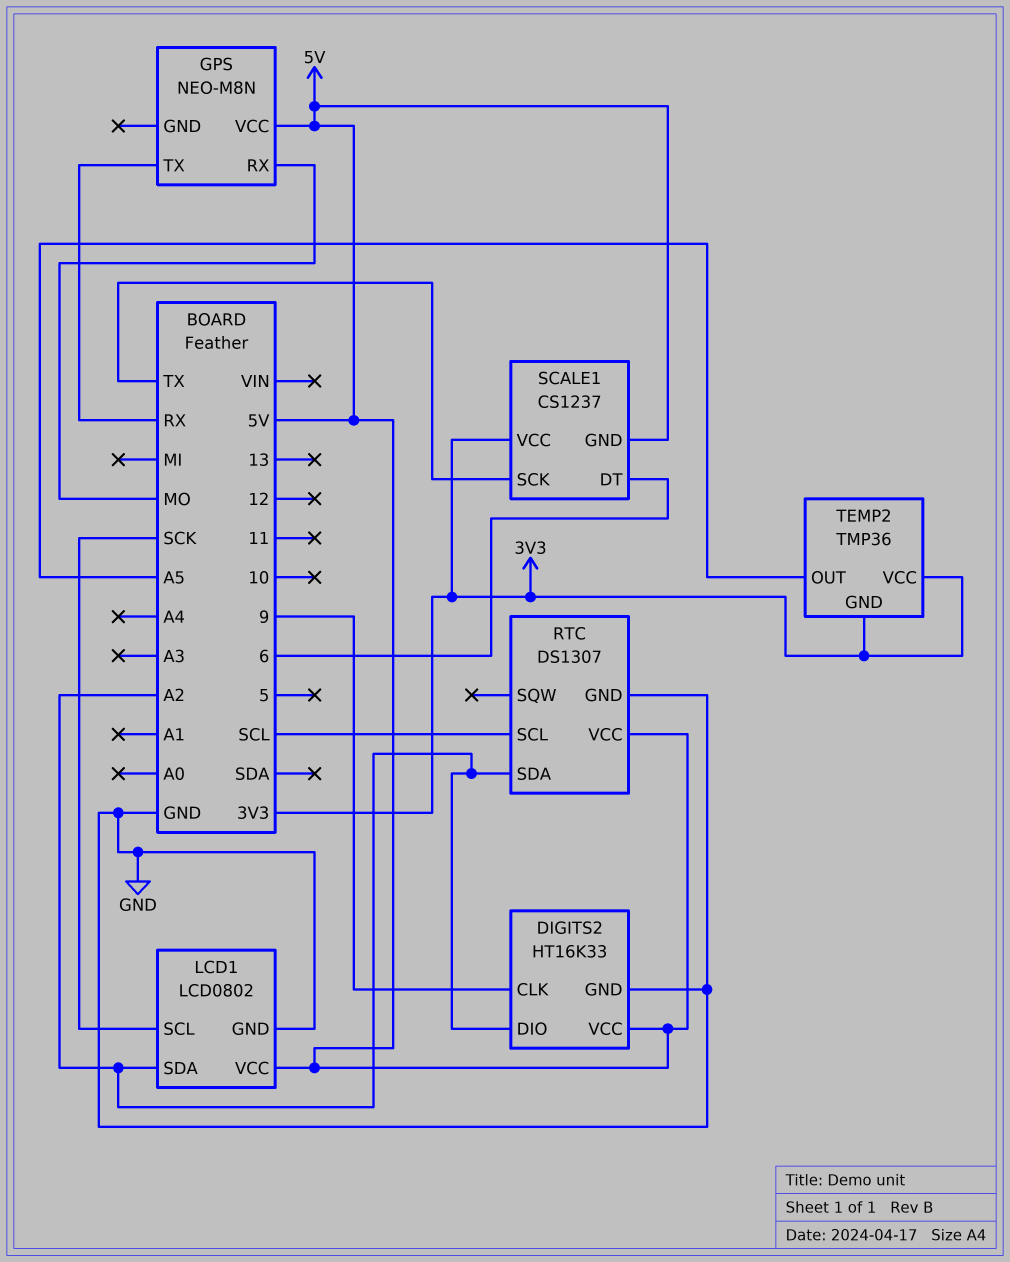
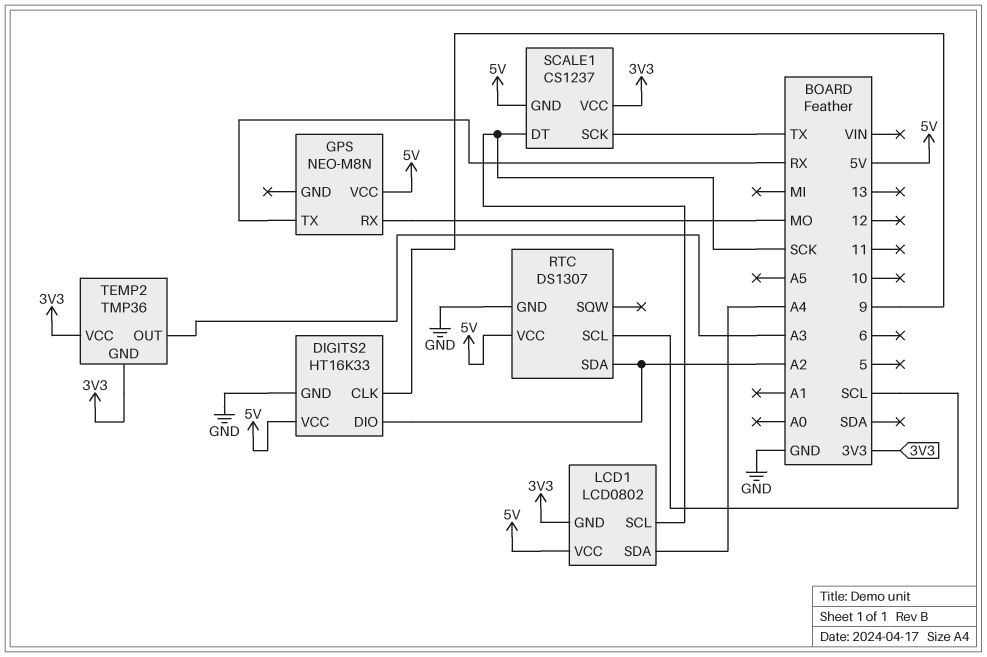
LCD1 pin GND: GND -> 3V3
LCD1 pin SDA: A2 -> A4
SCALE1 pin DT: 6 -> SCK
TEMP2 pin OUT: A5 -> A3

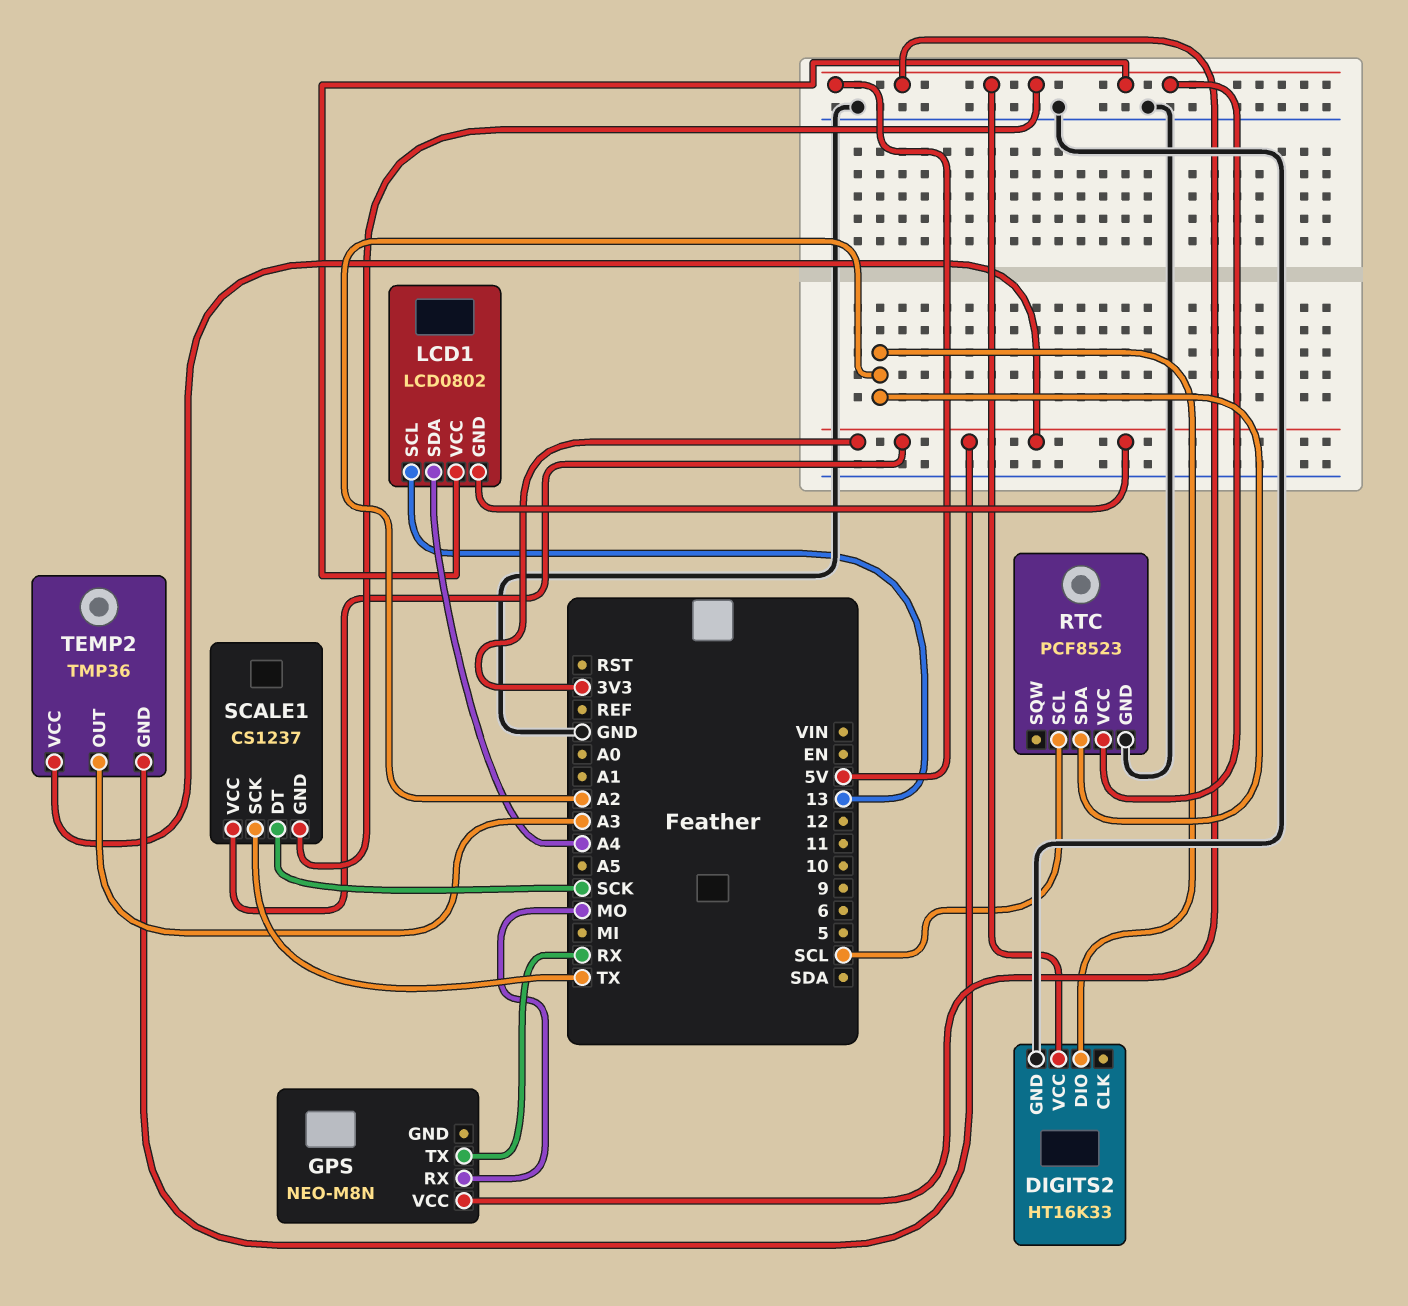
DIGITS2 pin CLK: 9 -> none
LCD1 pin SCL: SCK -> 13
RTC: DS1307 -> PCF8523

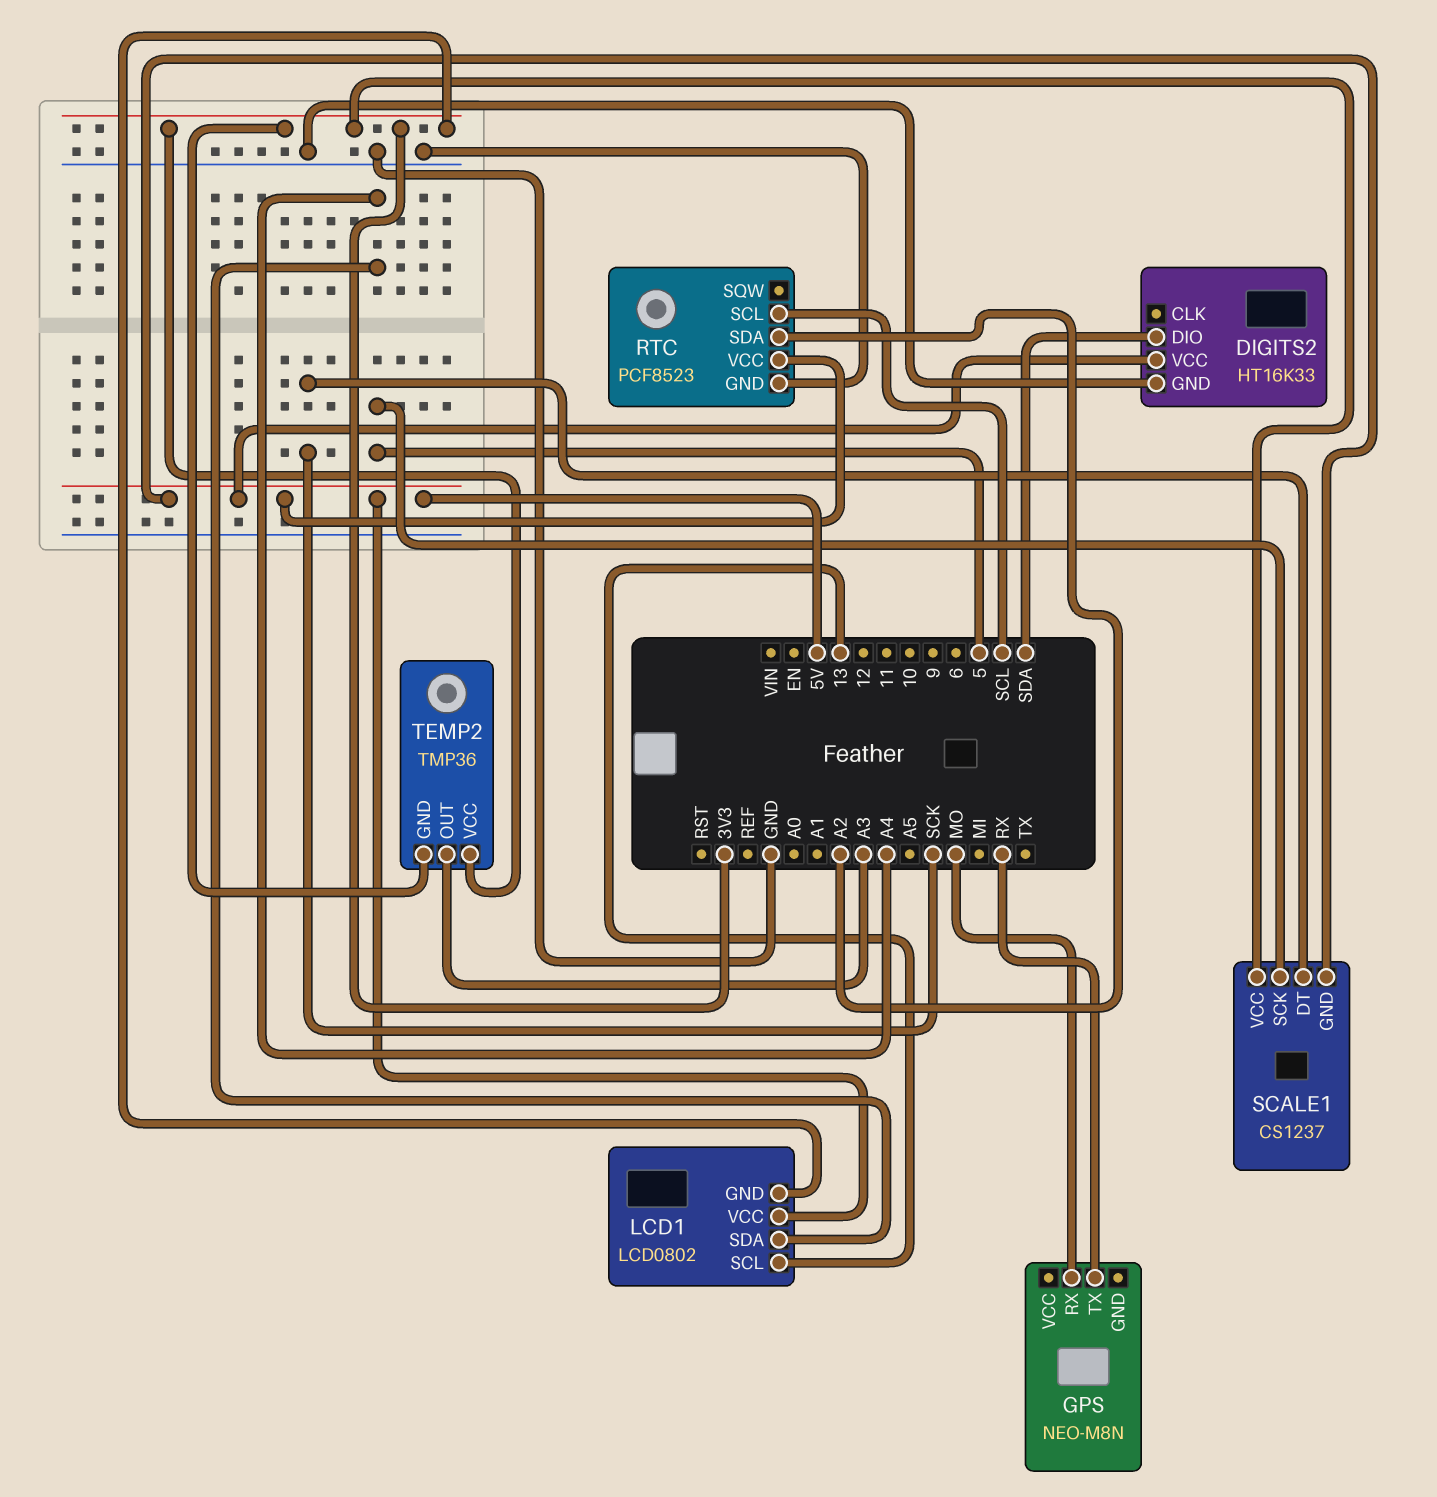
DIGITS2 pin DIO: A2 -> SDA
GPS pin VCC: 5V -> none
SCALE1 pin SCK: TX -> 5

